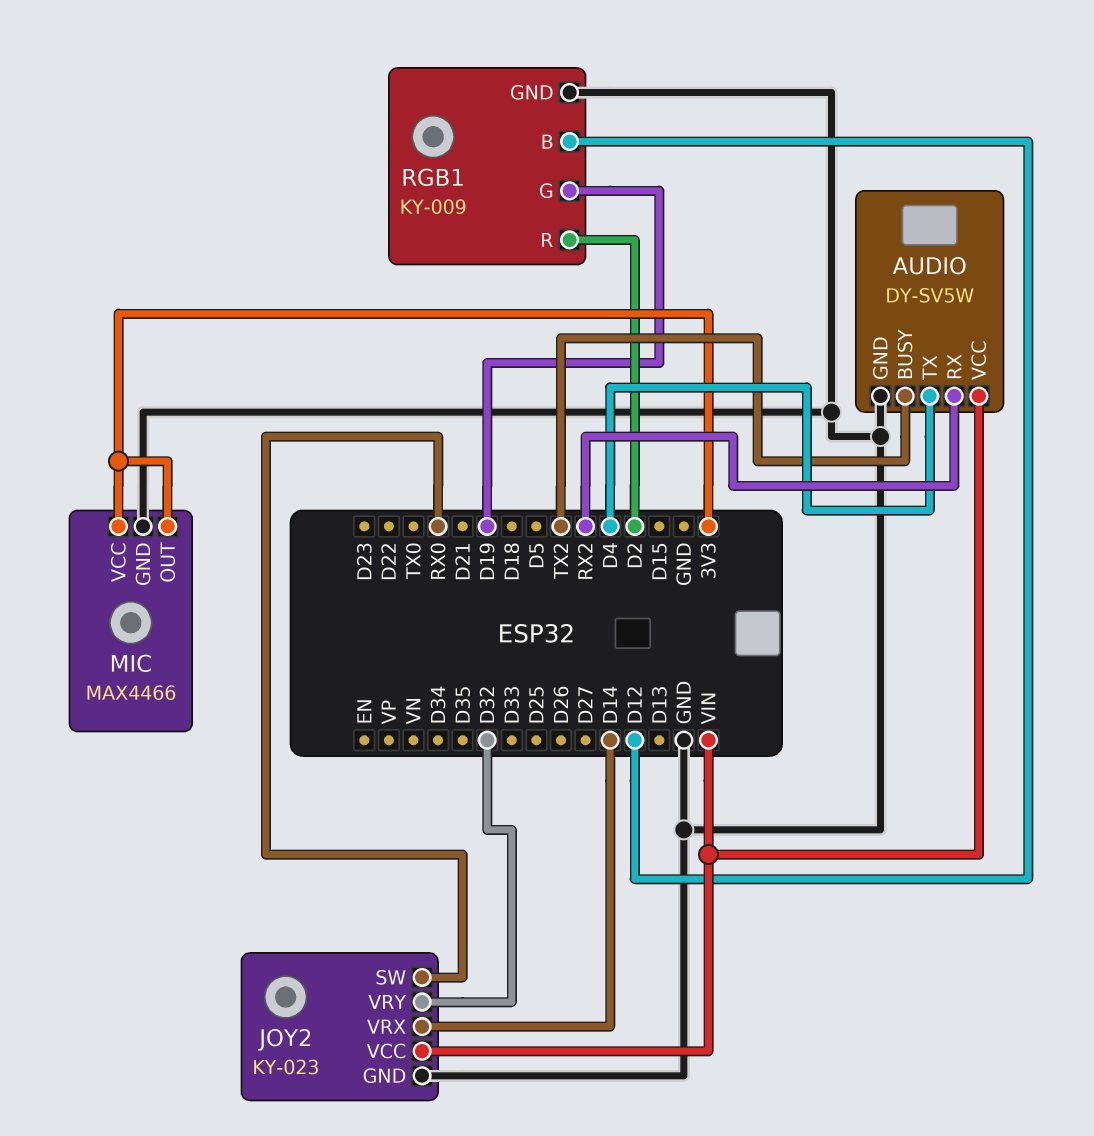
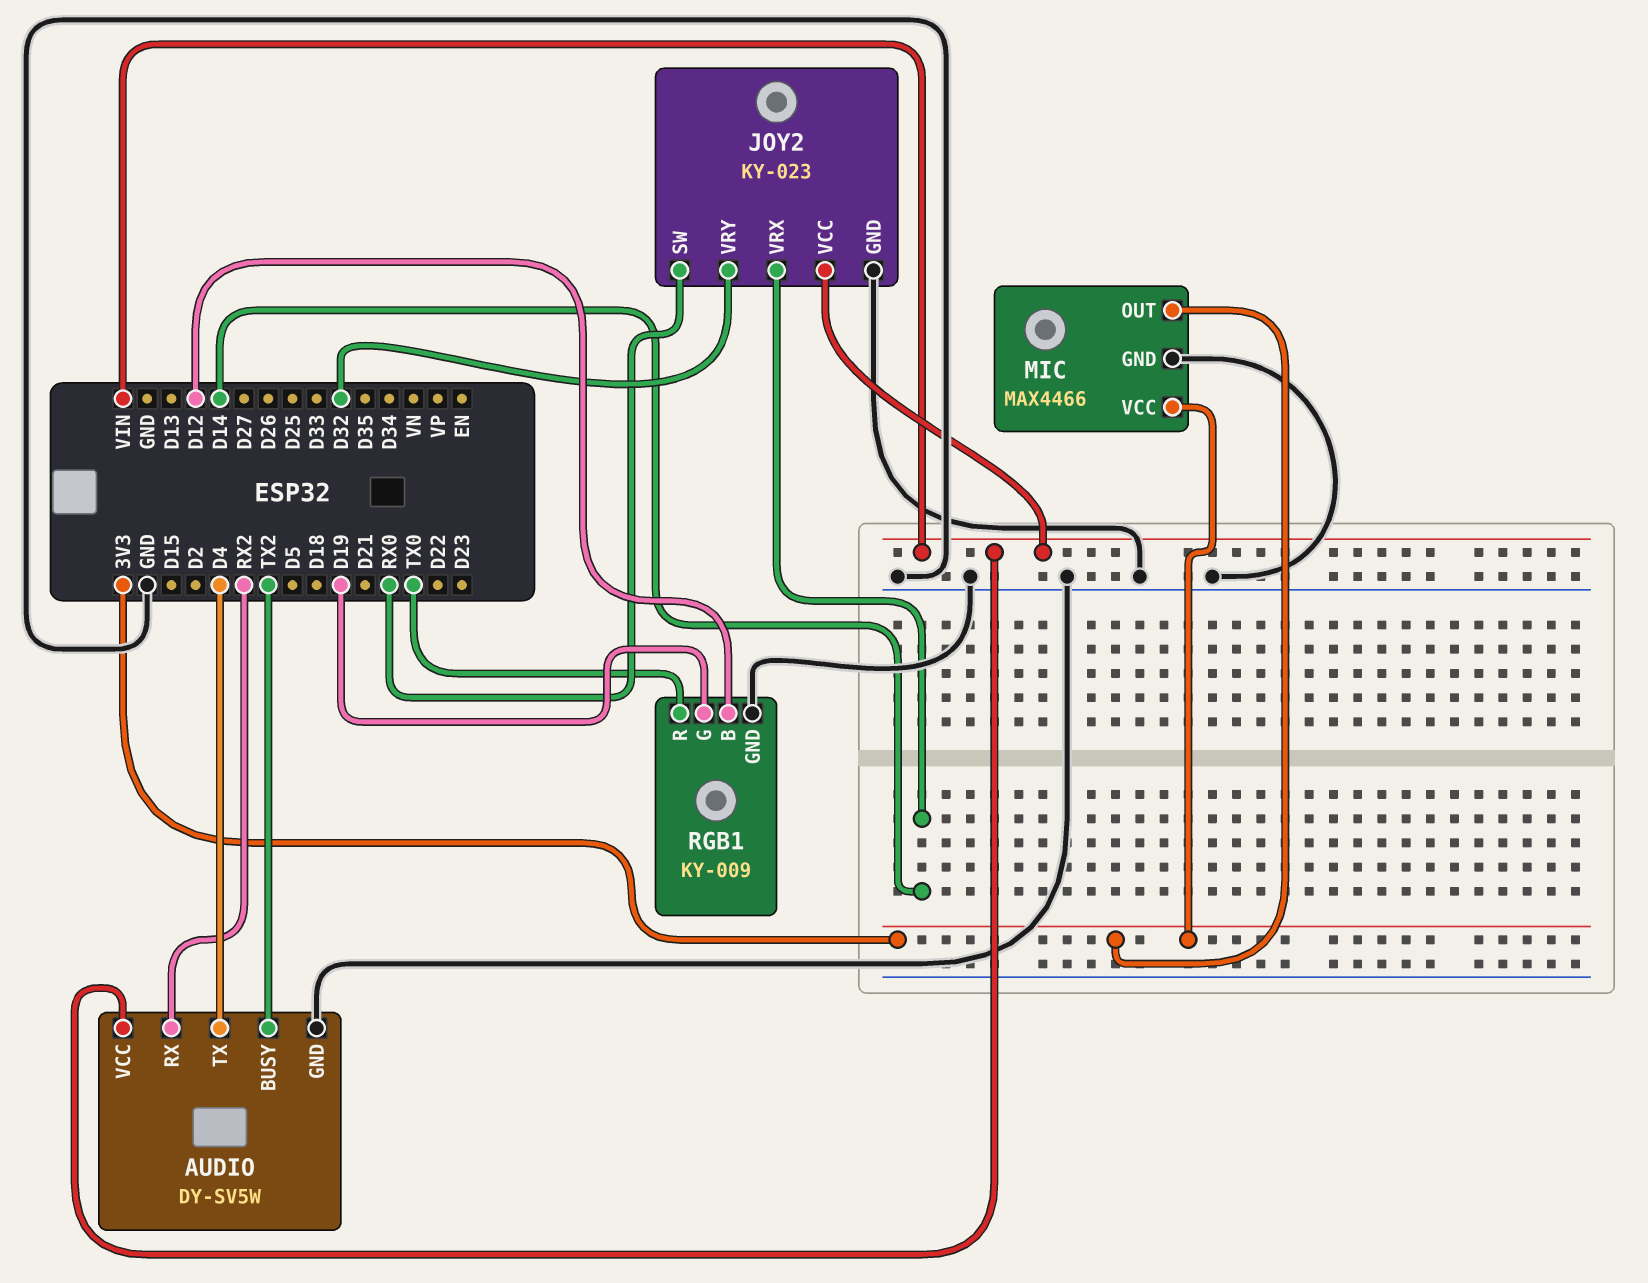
RGB1 pin R: D2 -> TX0

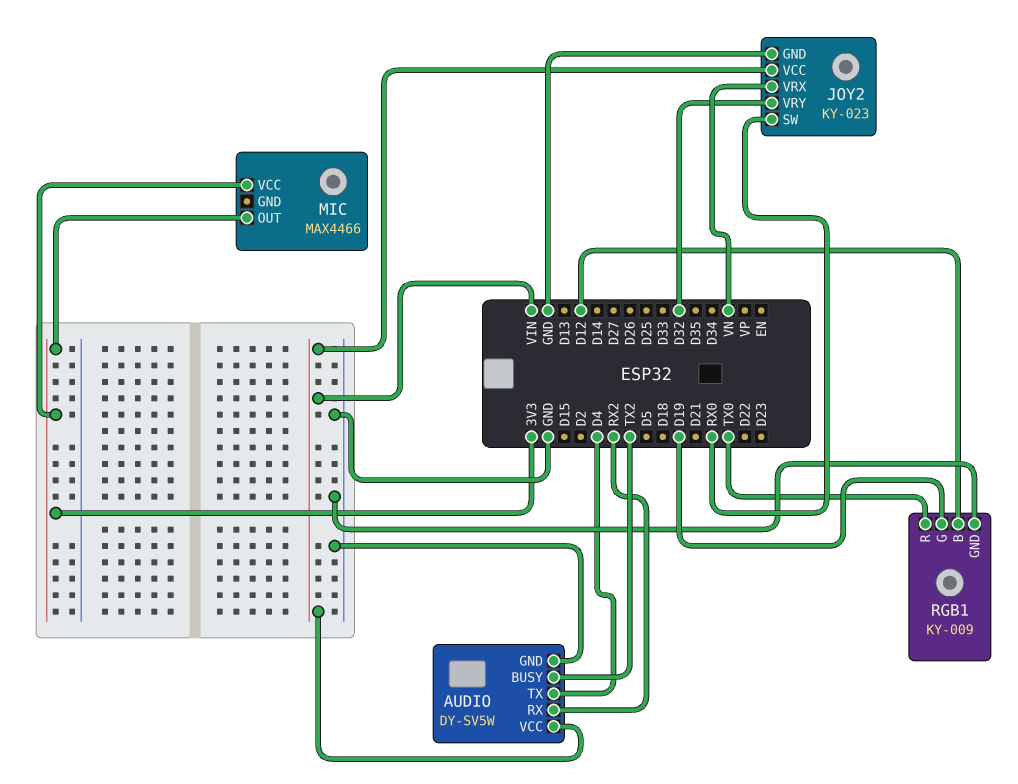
JOY2 pin VRX: D14 -> VN
MIC pin GND: GND -> none

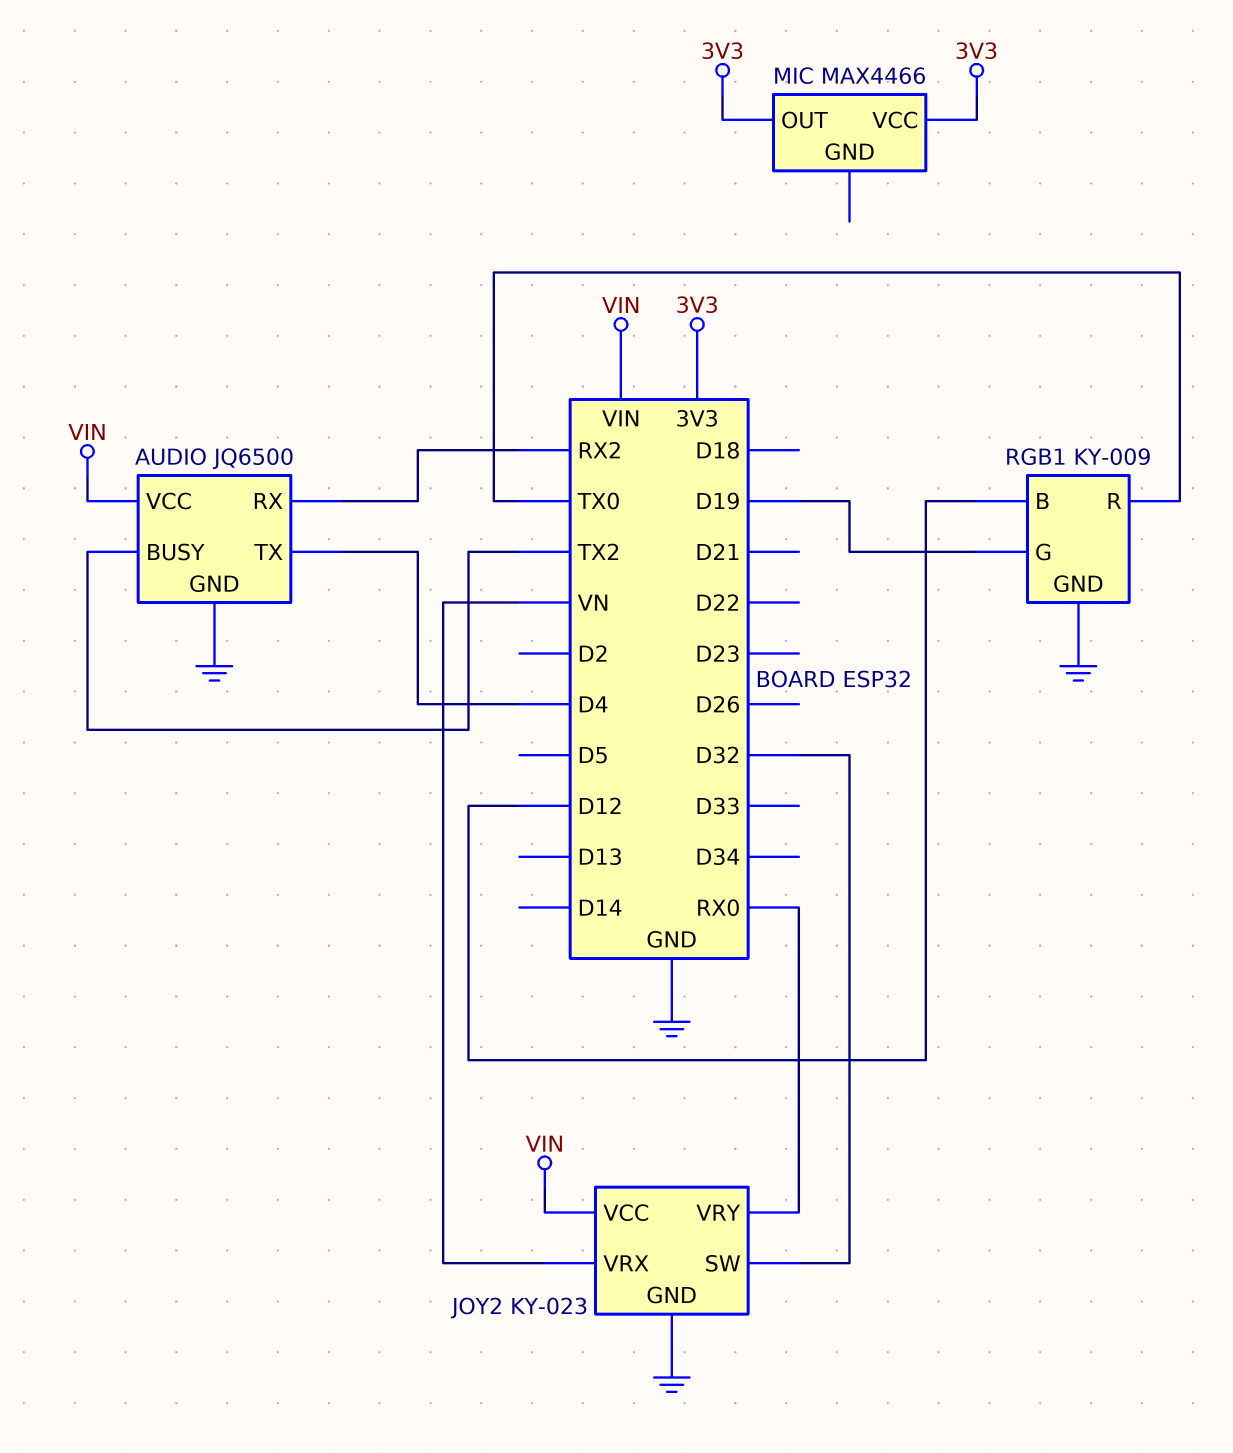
AUDIO: DY-SV5W -> JQ6500
JOY2 pin SW: RX0 -> D32
JOY2 pin VRY: D32 -> RX0

